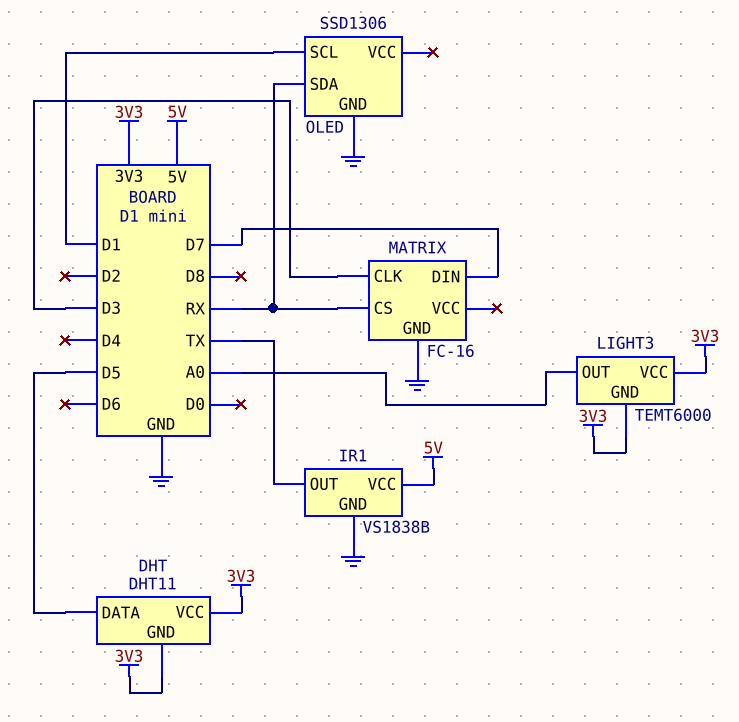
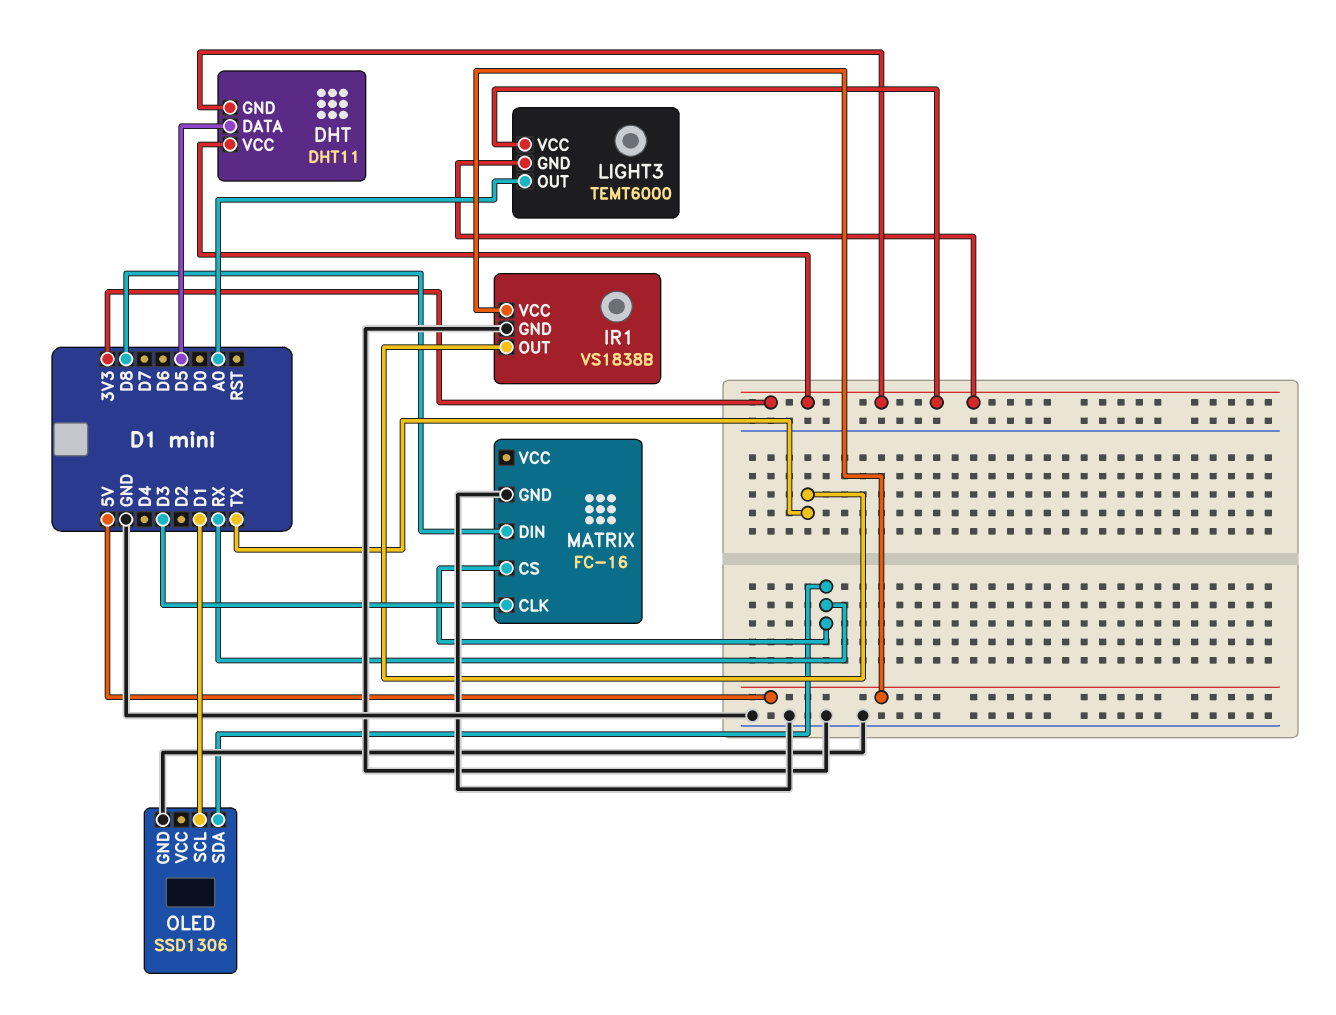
MATRIX pin DIN: D7 -> D8

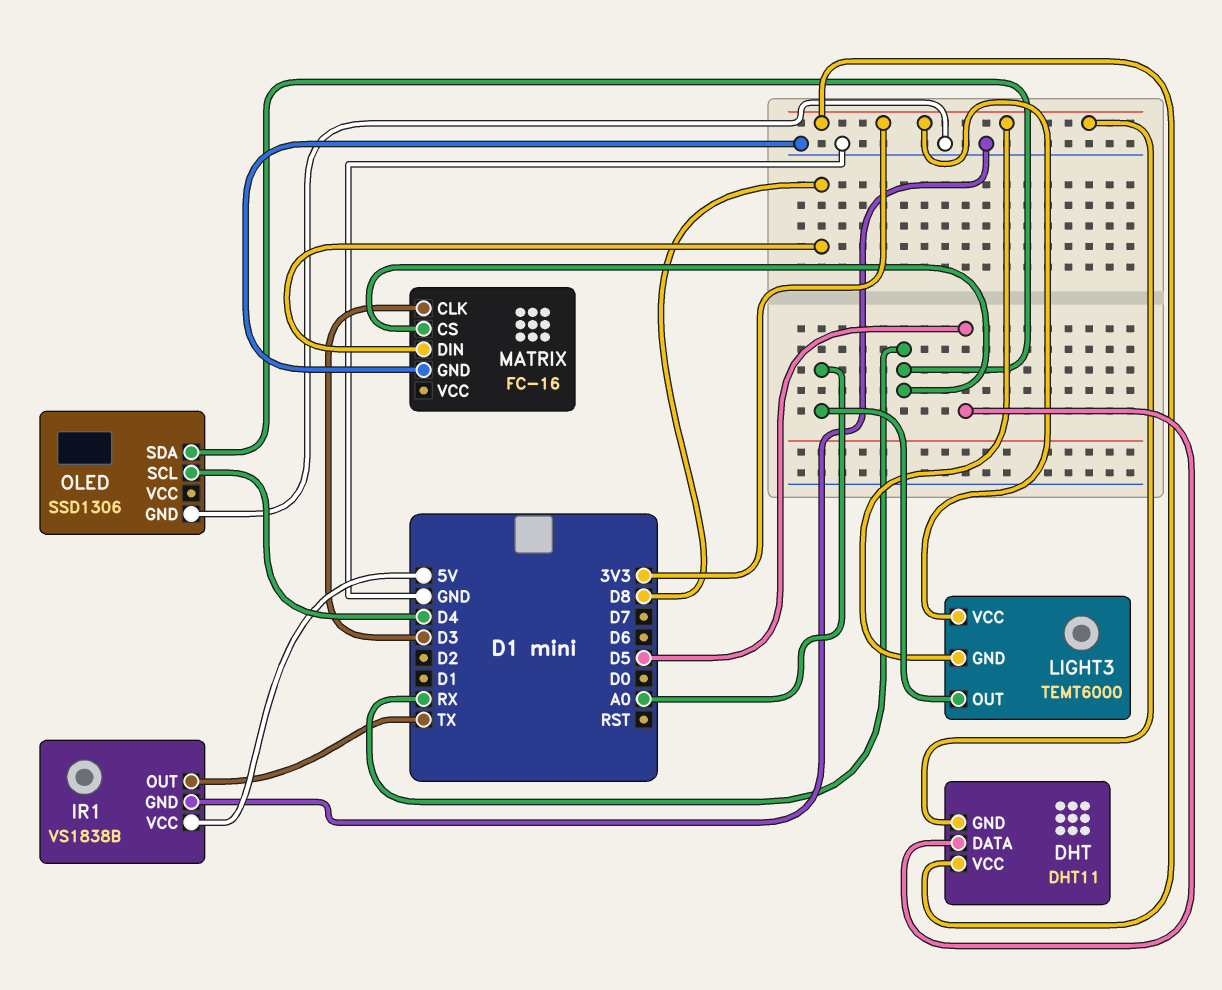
OLED pin SCL: D1 -> D4

